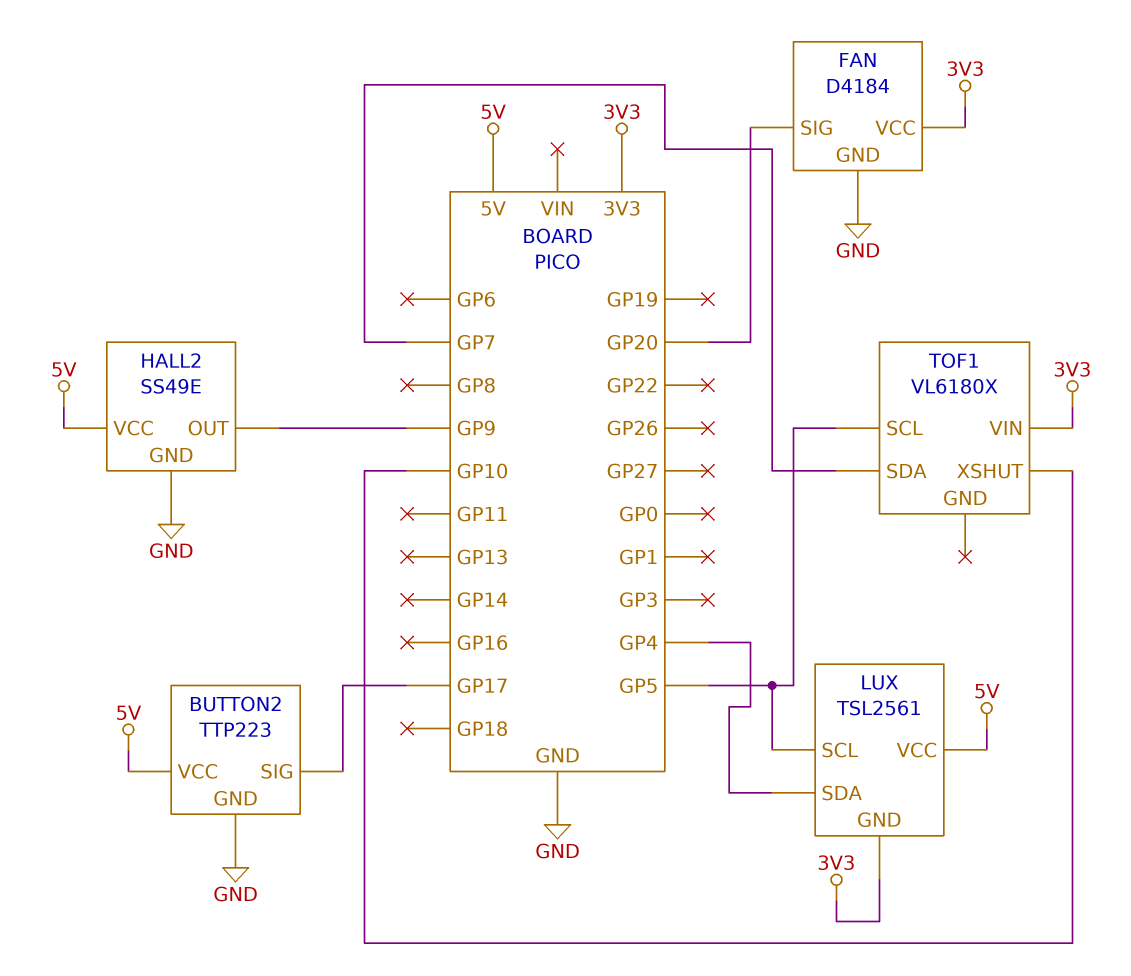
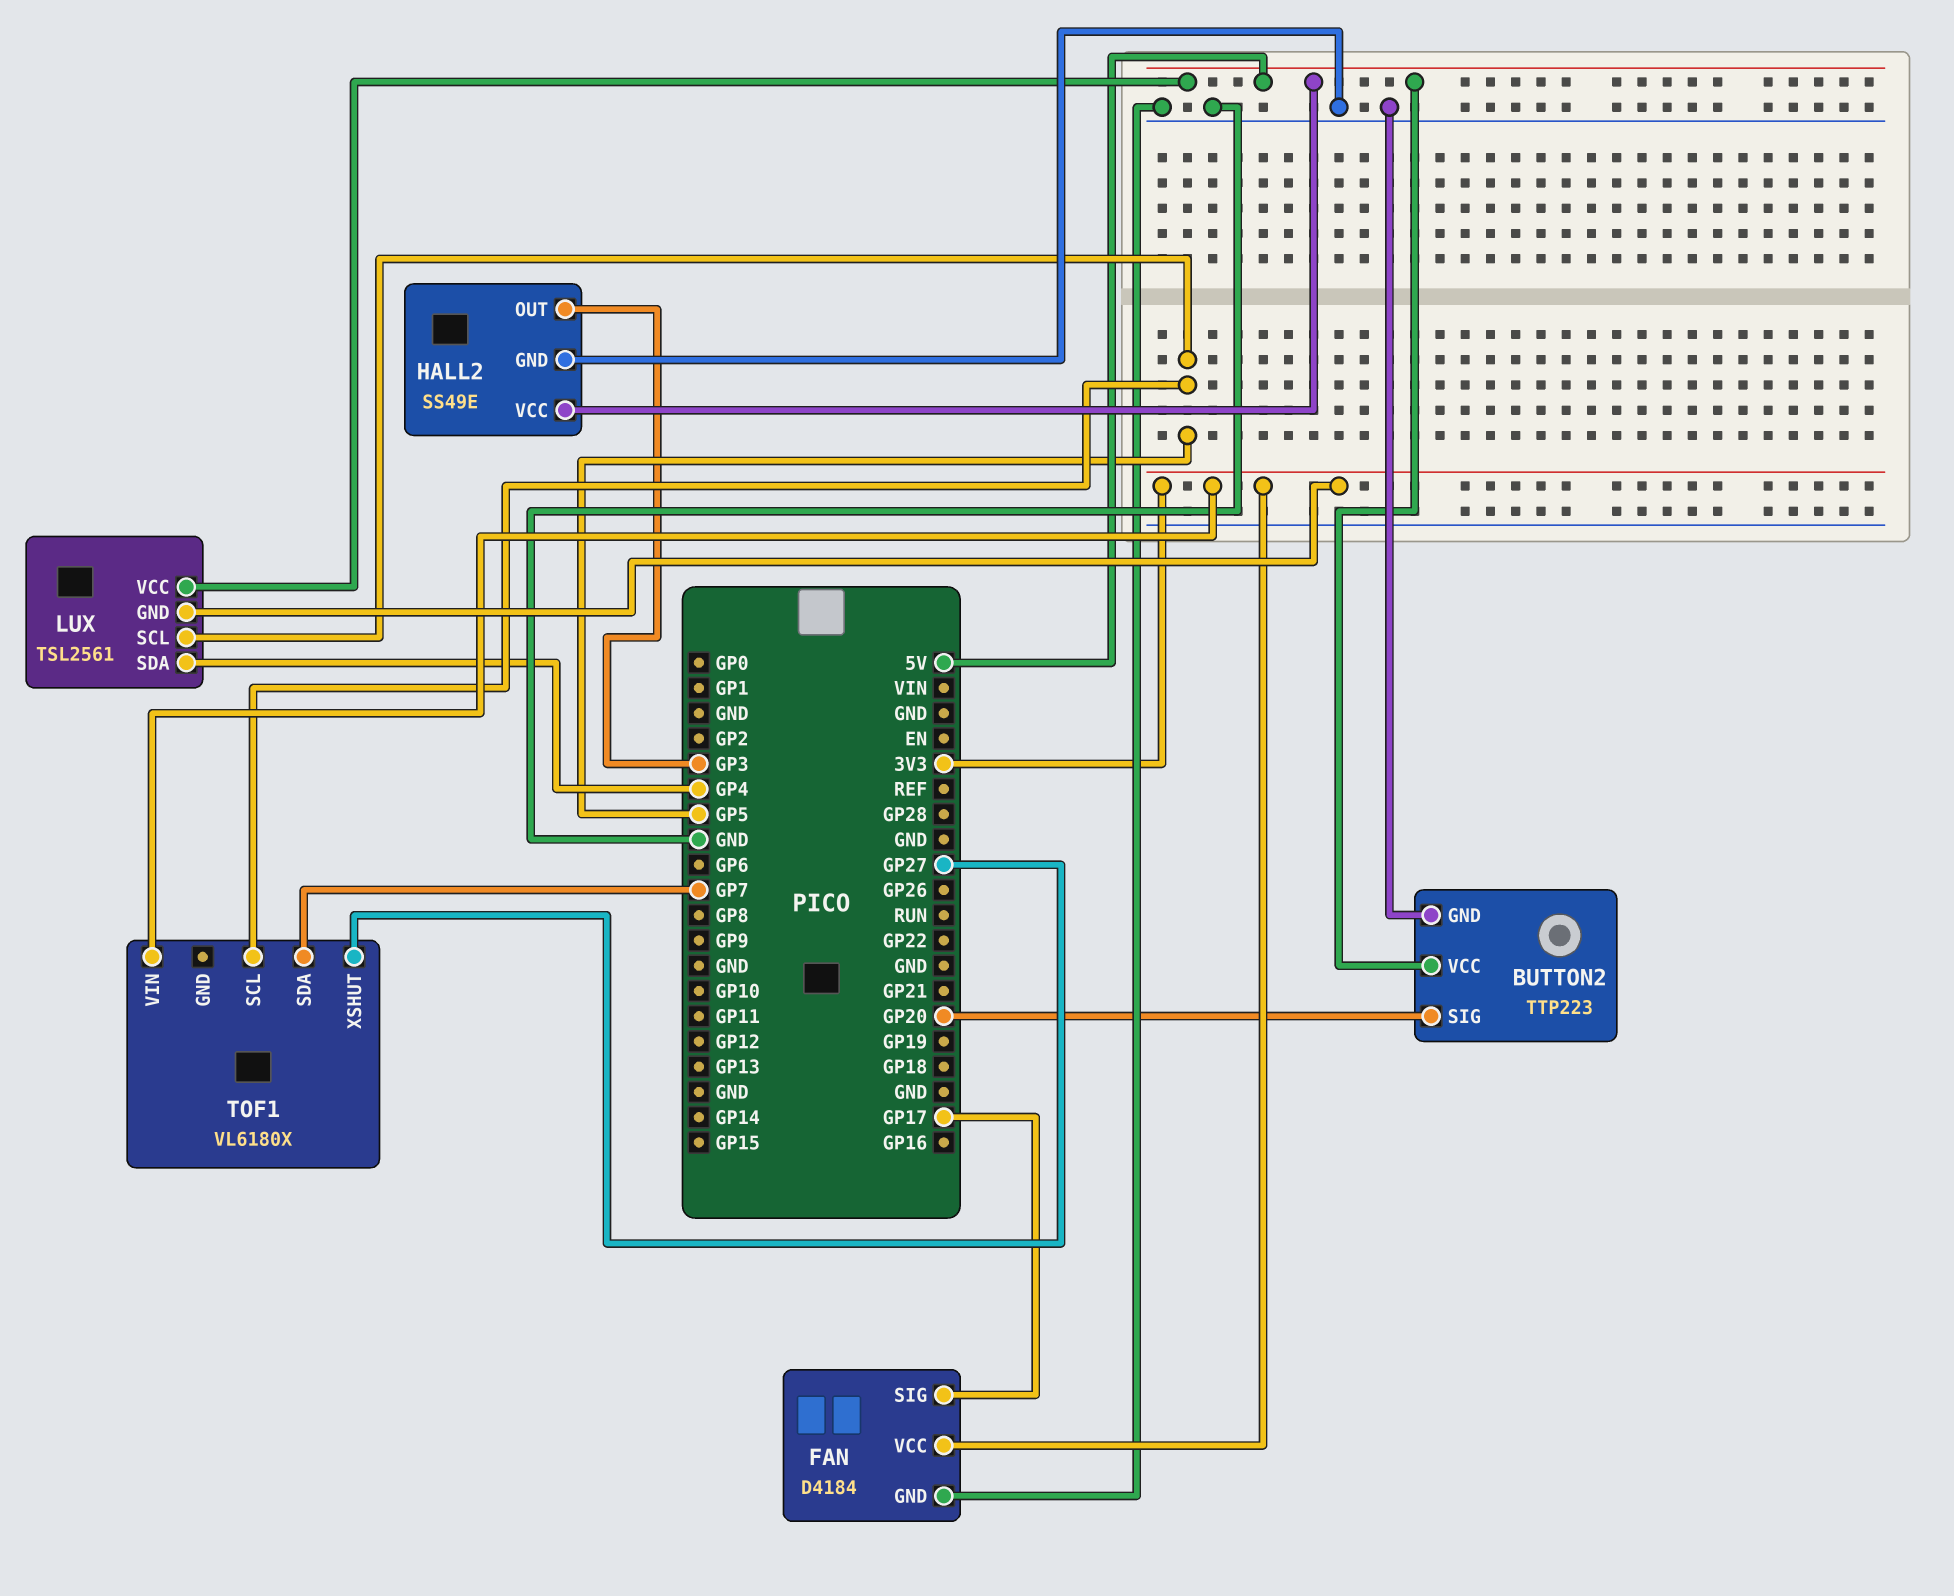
BUTTON2 pin SIG: GP17 -> GP20
FAN pin SIG: GP20 -> GP17
HALL2 pin OUT: GP9 -> GP3
TOF1 pin XSHUT: GP10 -> GP27

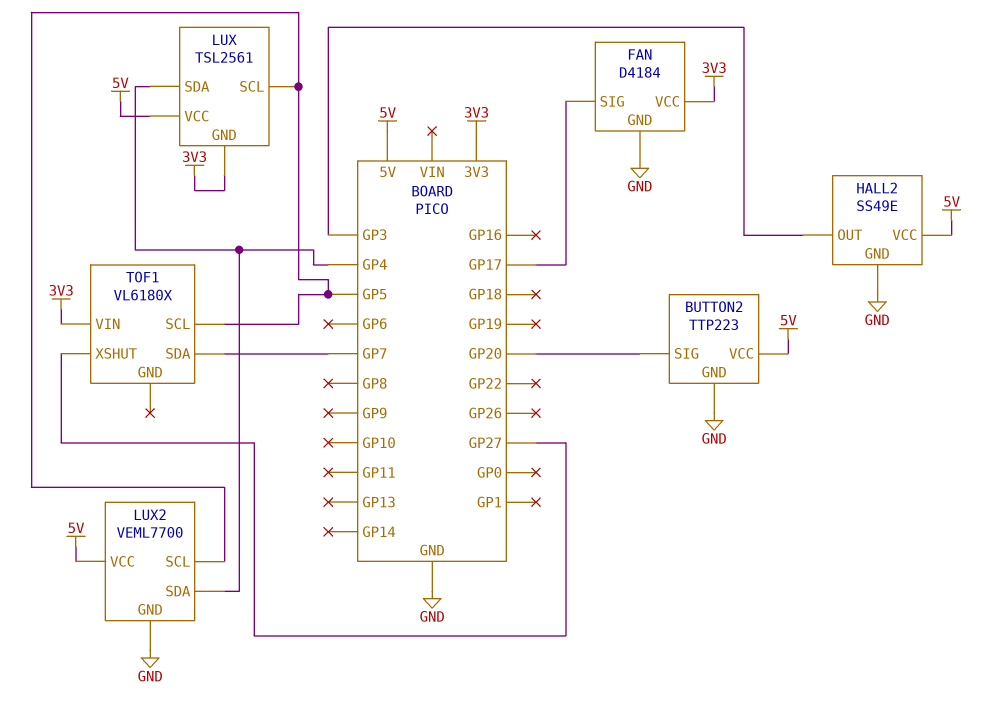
LUX2: none -> VEML7700
LUX2 pin GND: none -> GND
LUX2 pin SCL: none -> GP5
LUX2 pin SDA: none -> GP4
LUX2 pin VCC: none -> 5V

